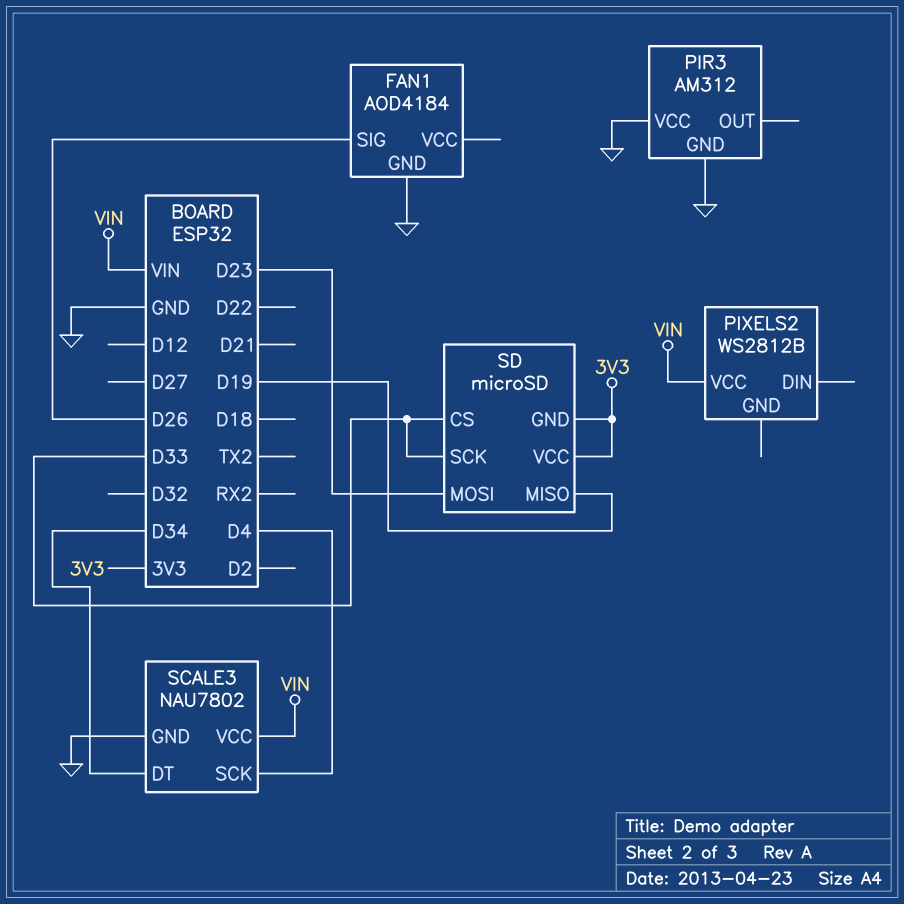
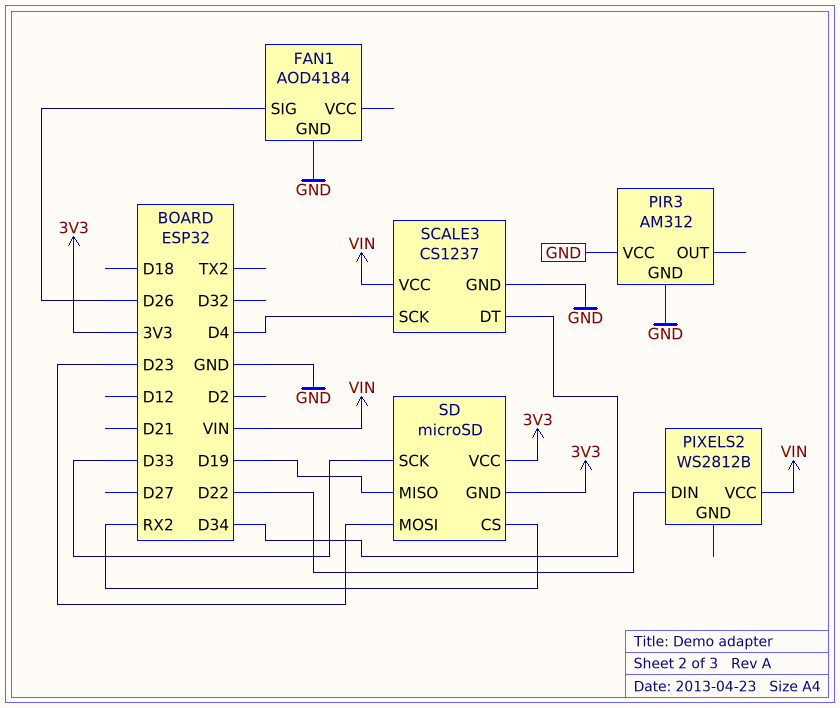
PIXELS2 pin DIN: none -> D22
SCALE3: NAU7802 -> CS1237
SD pin CS: D33 -> RX2

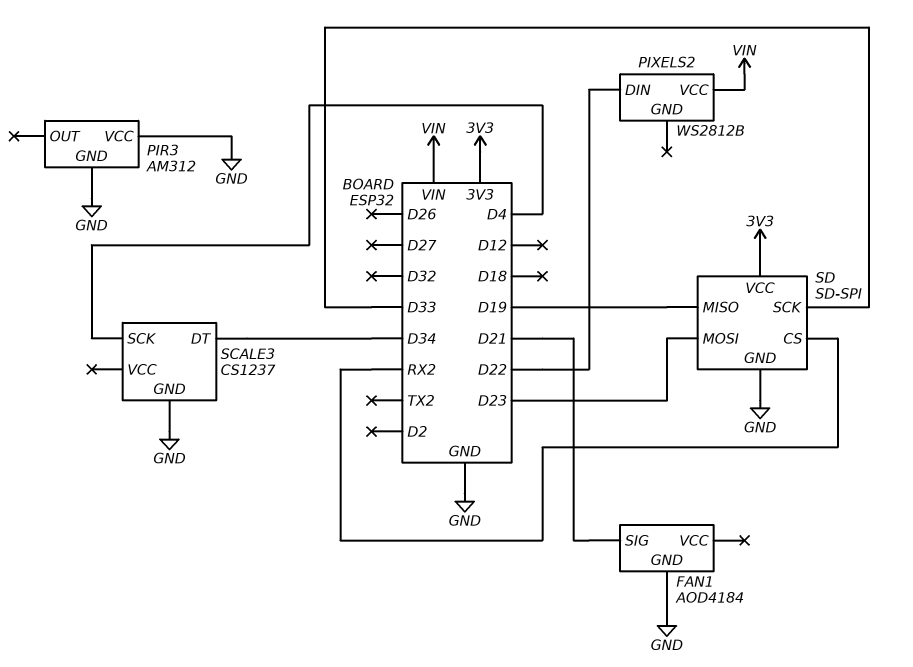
FAN1 pin SIG: D26 -> D21
SCALE3 pin VCC: VIN -> none
SD: microSD -> SD-SPI
SD pin GND: 3V3 -> GND

